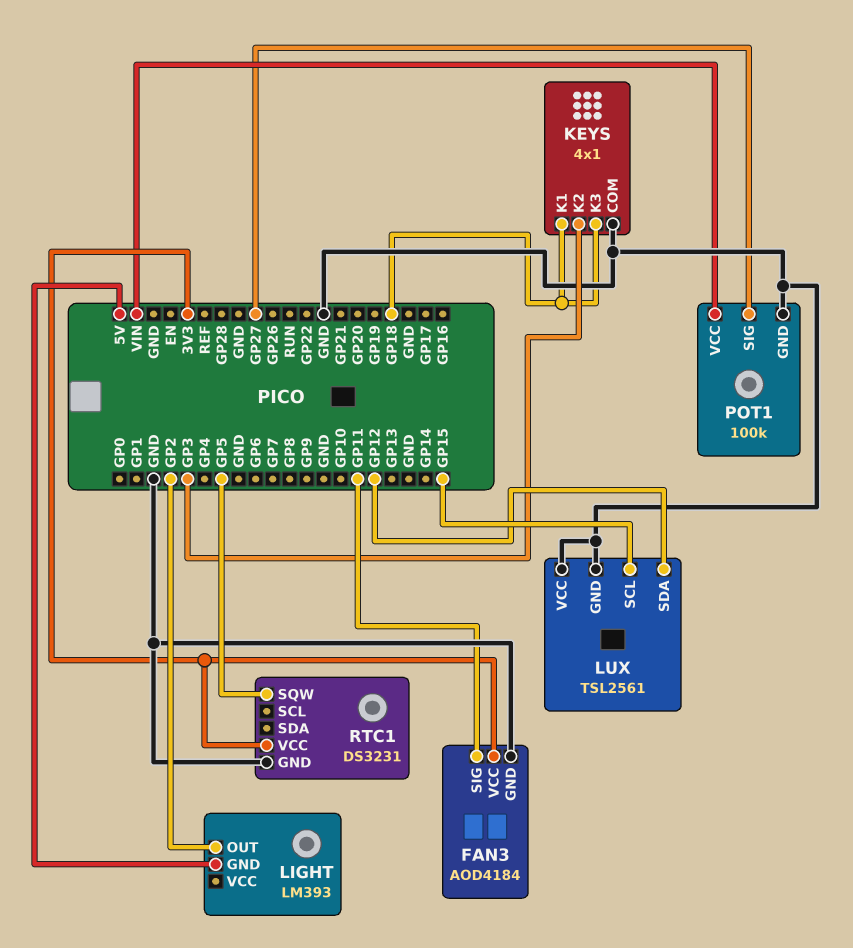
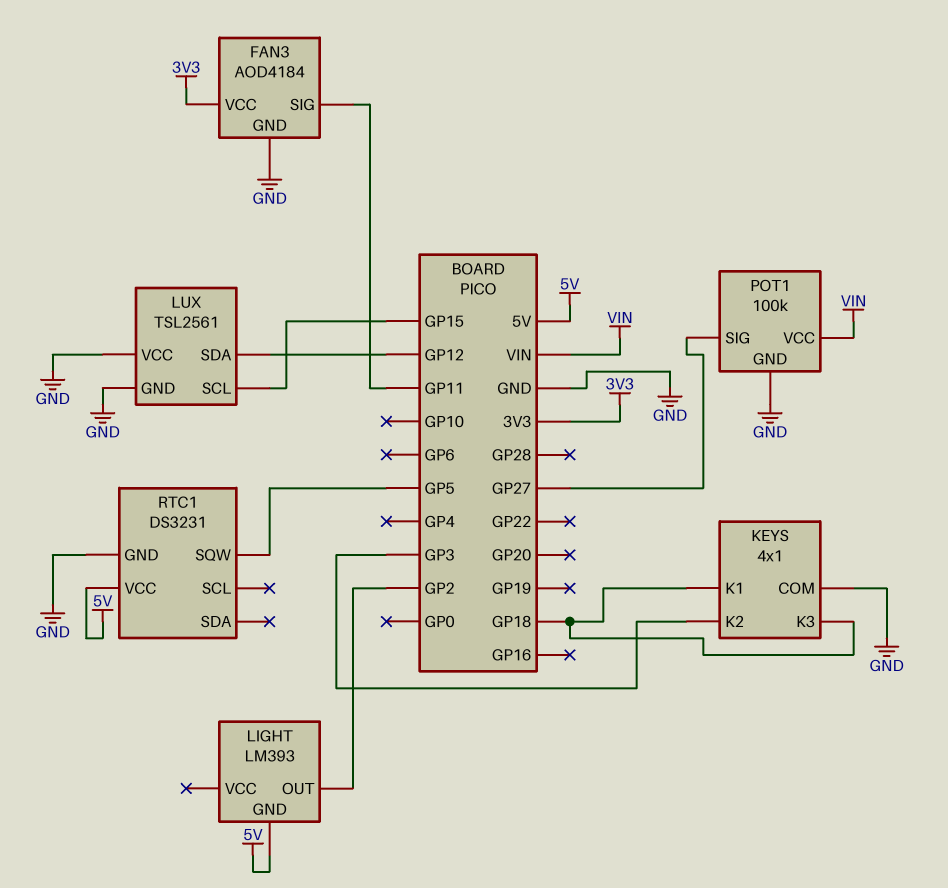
RTC1 pin VCC: 3V3 -> 5V

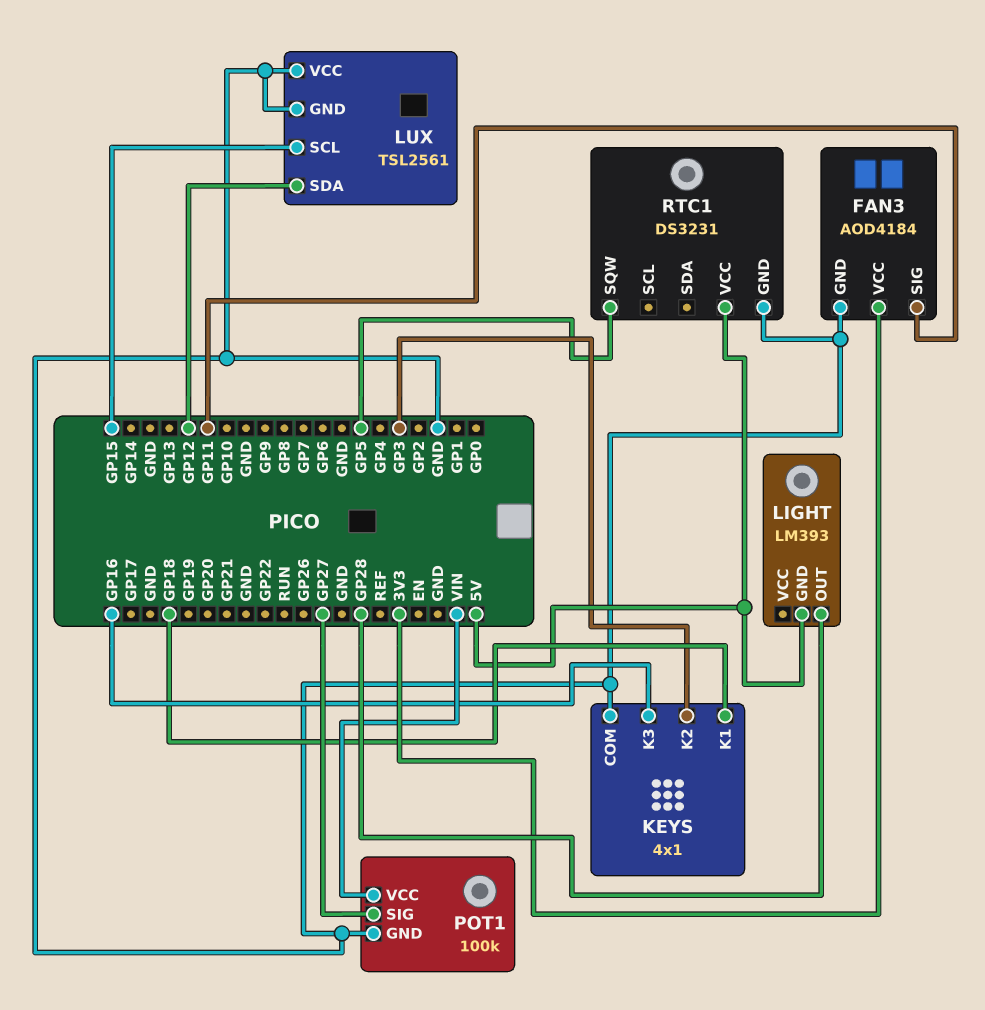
KEYS pin K3: GP18 -> GP16
LIGHT pin OUT: GP2 -> GP28

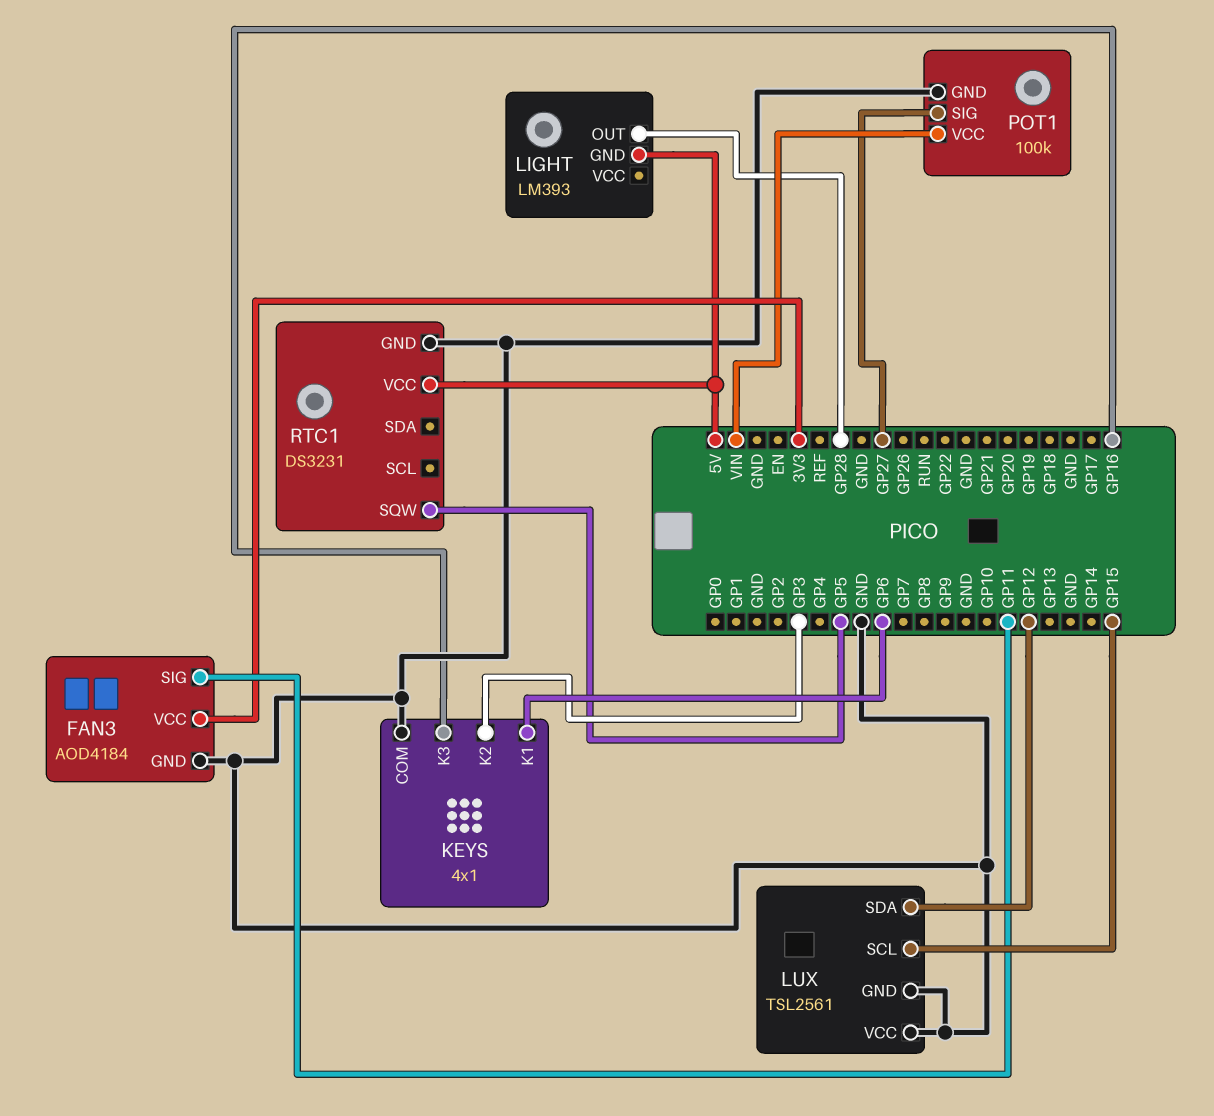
KEYS pin K1: GP18 -> GP6

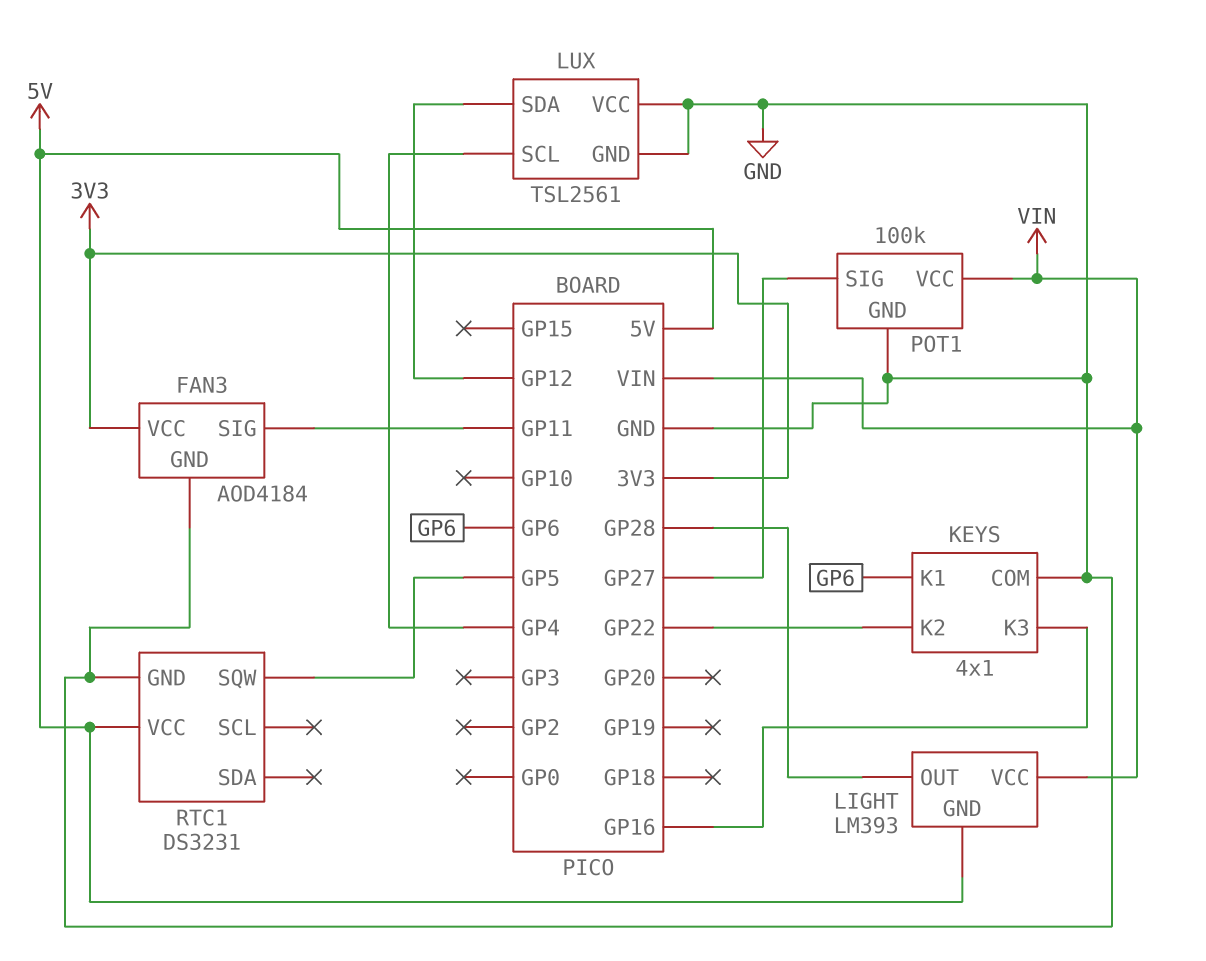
KEYS pin K2: GP3 -> GP22
LIGHT pin VCC: none -> VIN
LUX pin SCL: GP15 -> GP4

